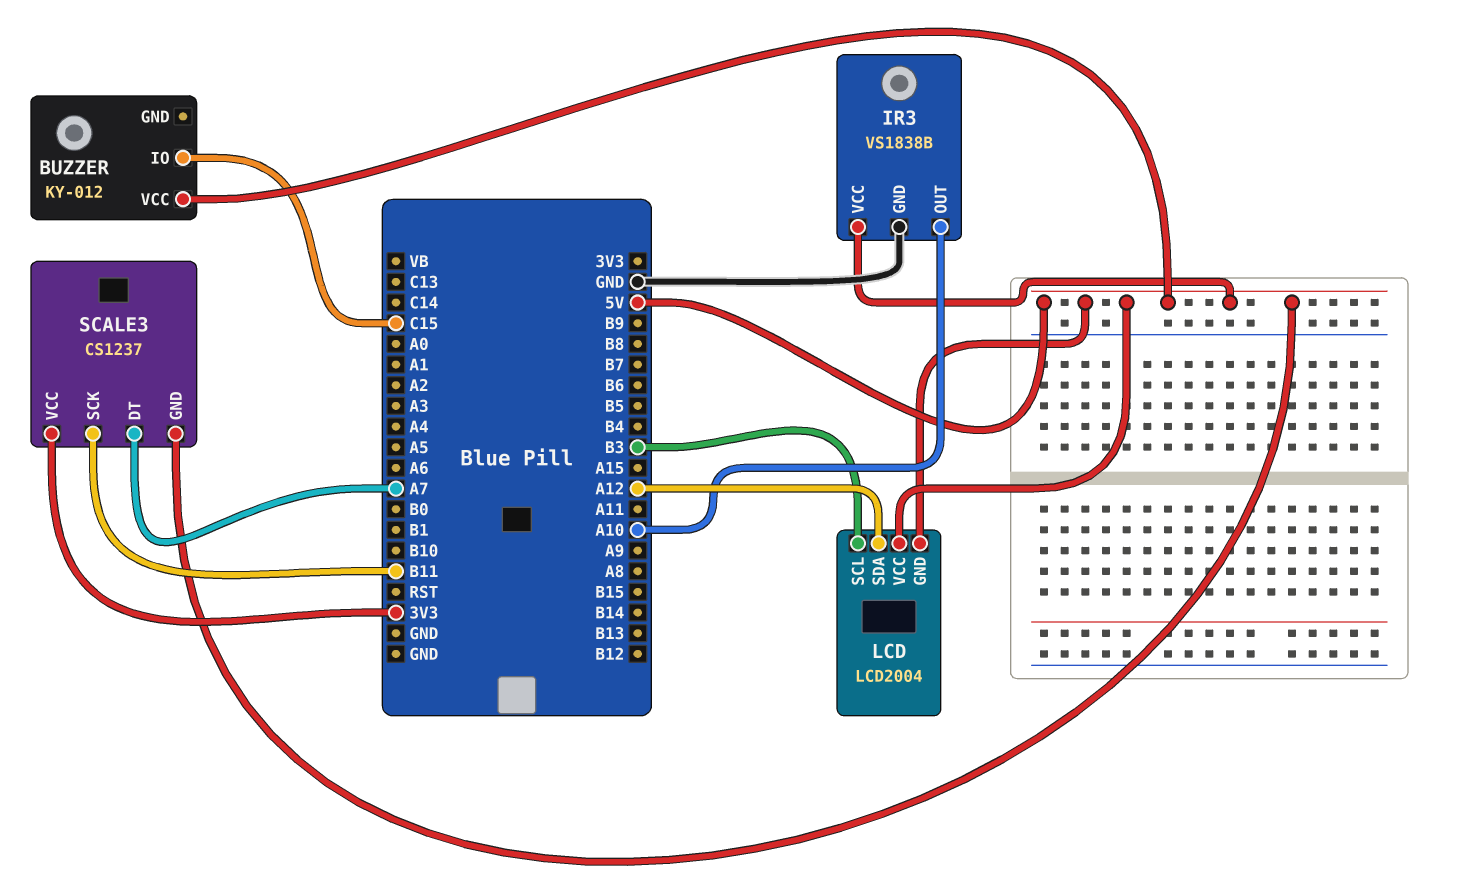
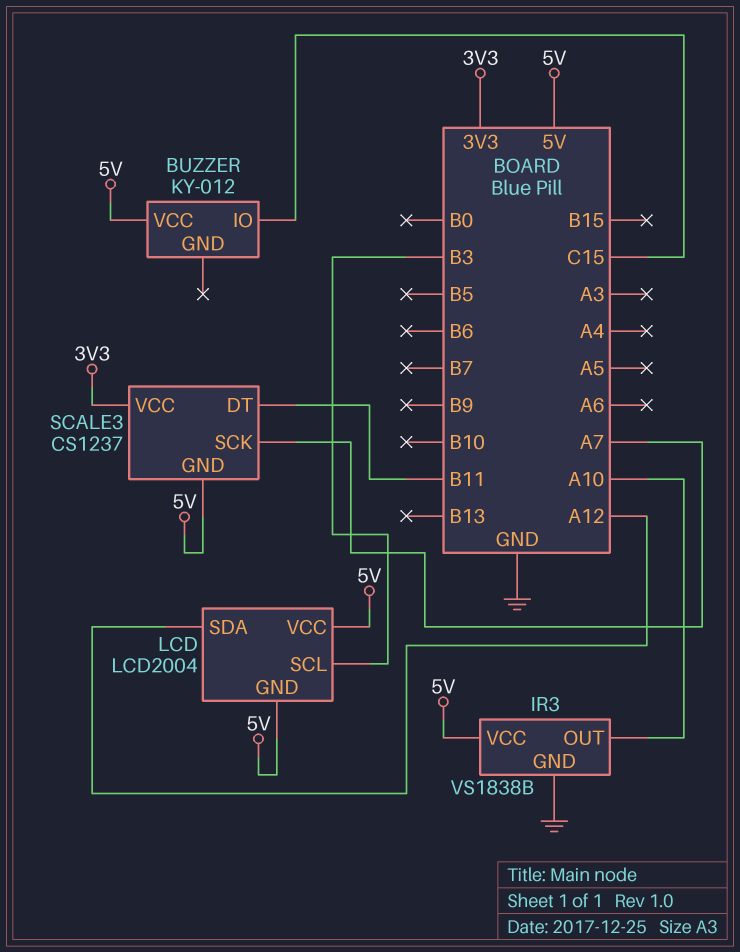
SCALE3 pin DT: A7 -> B11
SCALE3 pin SCK: B11 -> A7

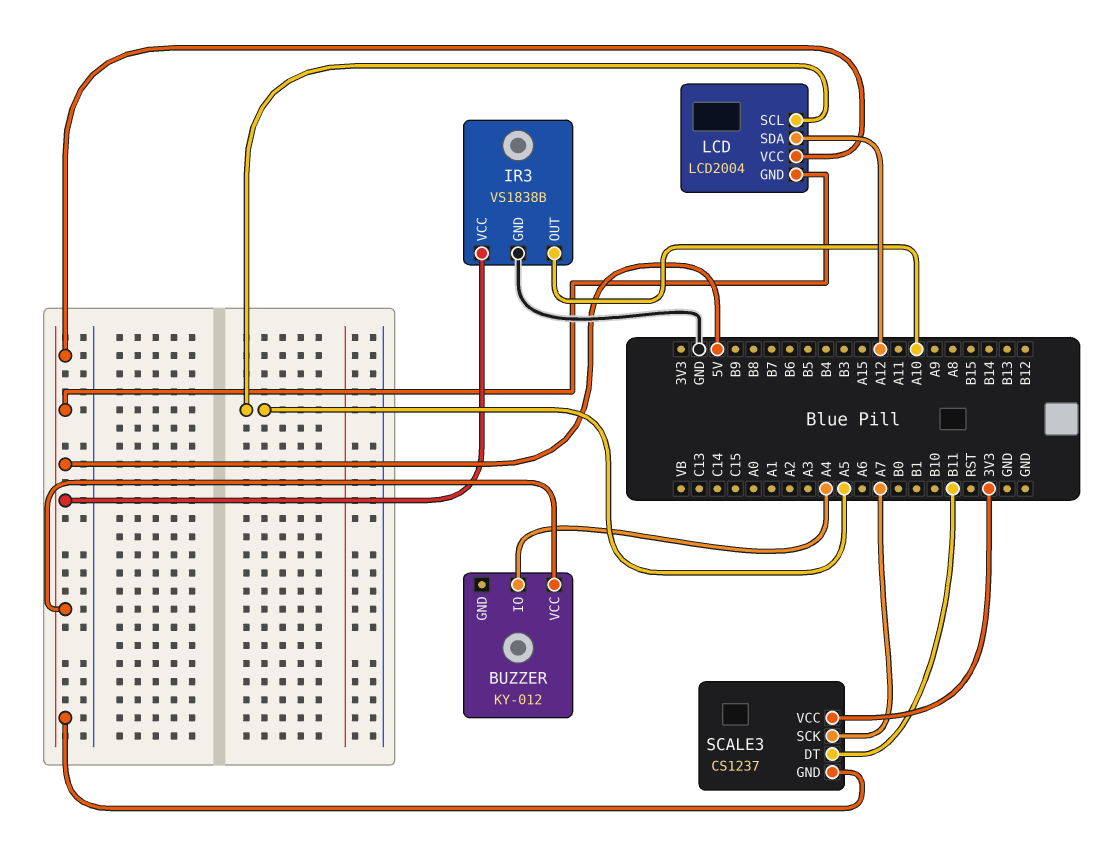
BUZZER pin IO: C15 -> A4
LCD pin SCL: B3 -> A5

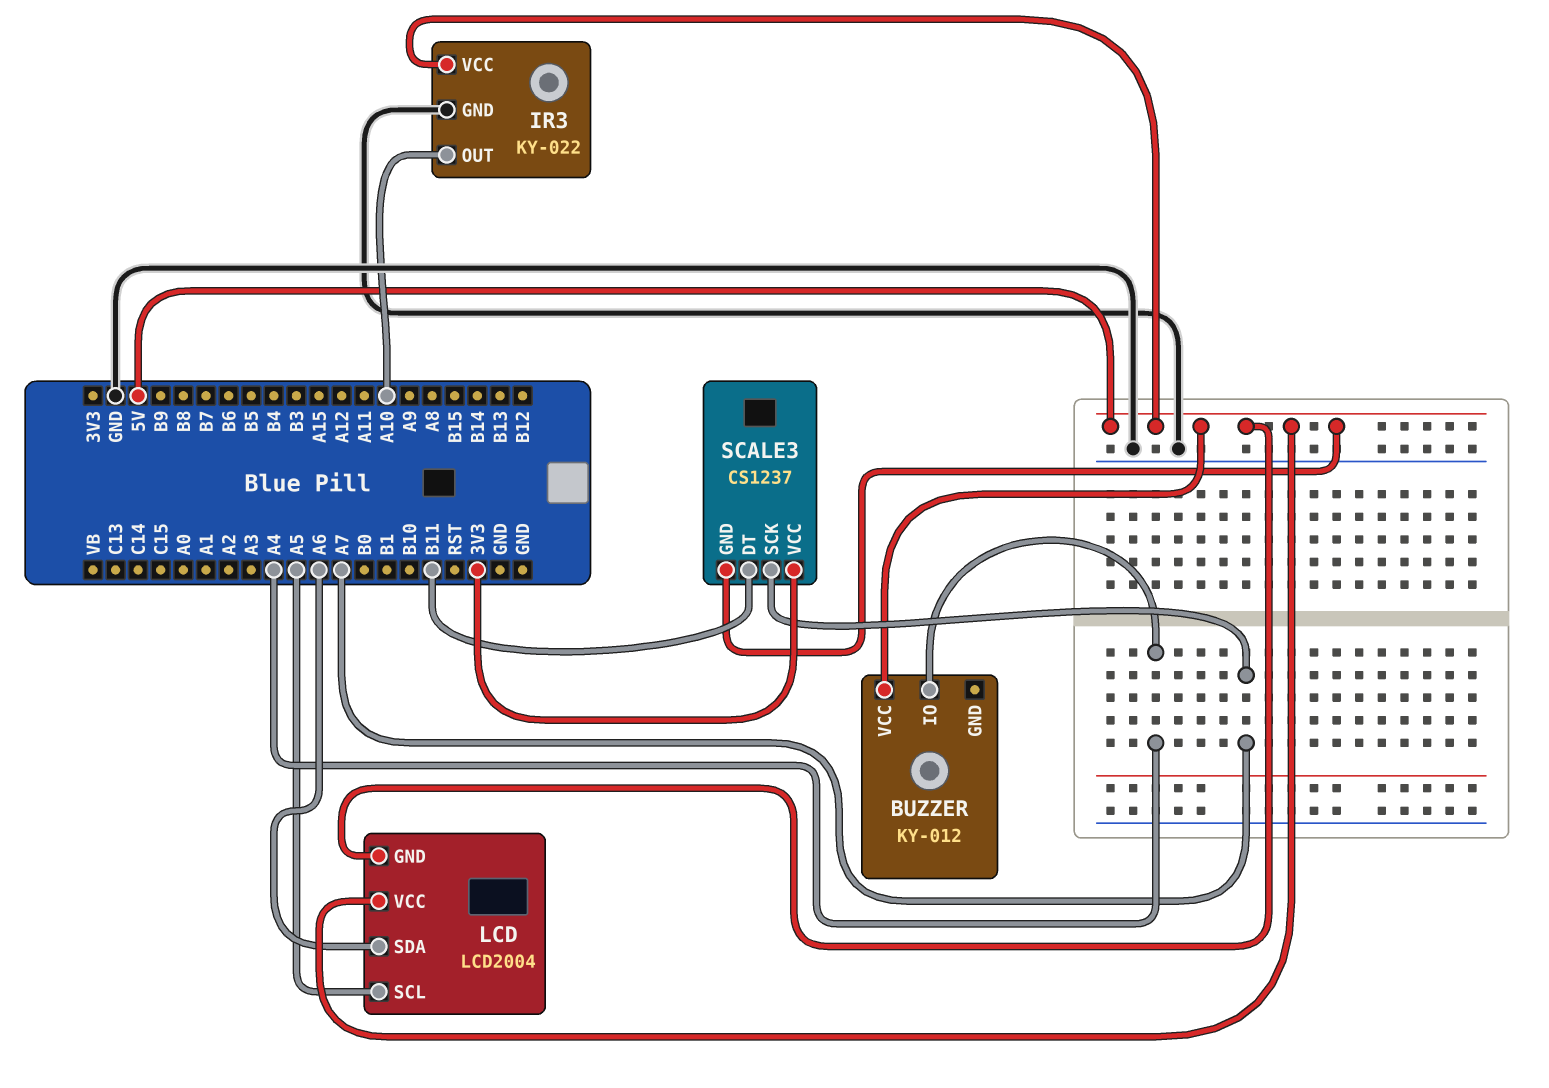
IR3: VS1838B -> KY-022
LCD pin SDA: A12 -> A6

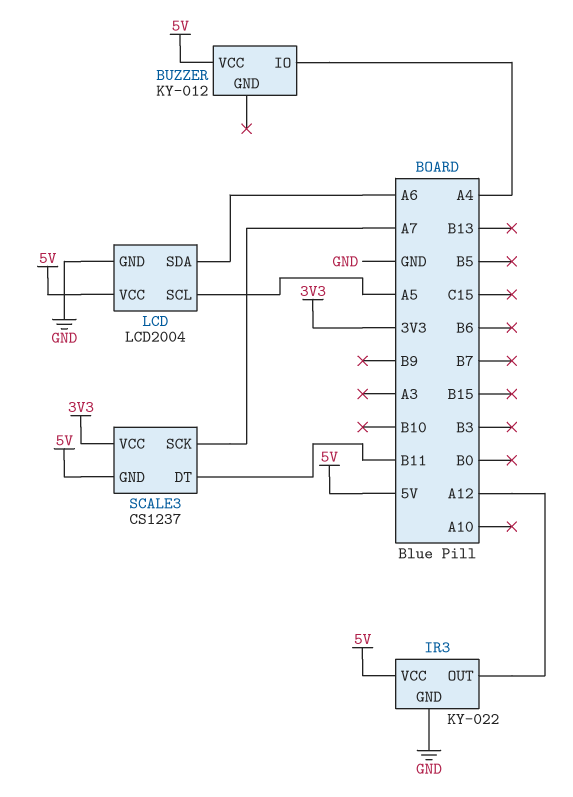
IR3 pin OUT: A10 -> A12
LCD pin GND: 5V -> GND

